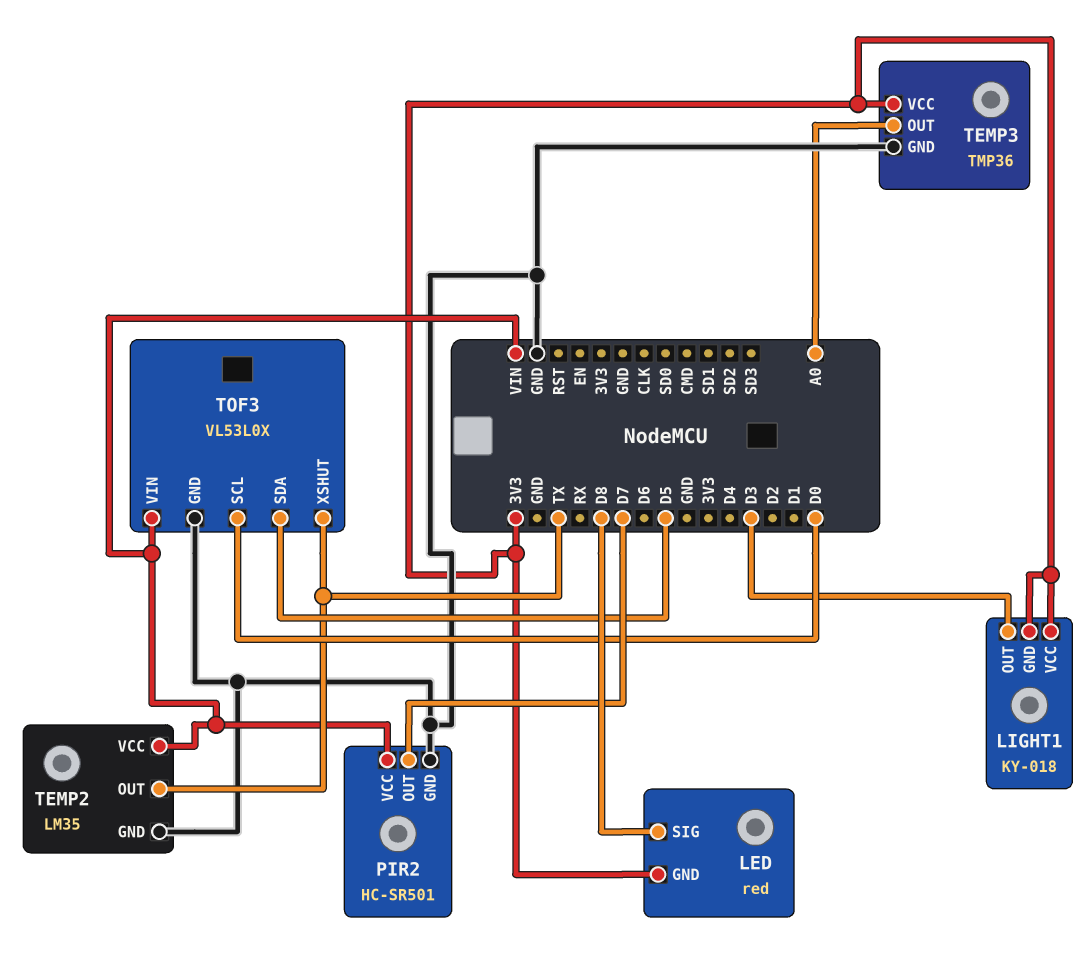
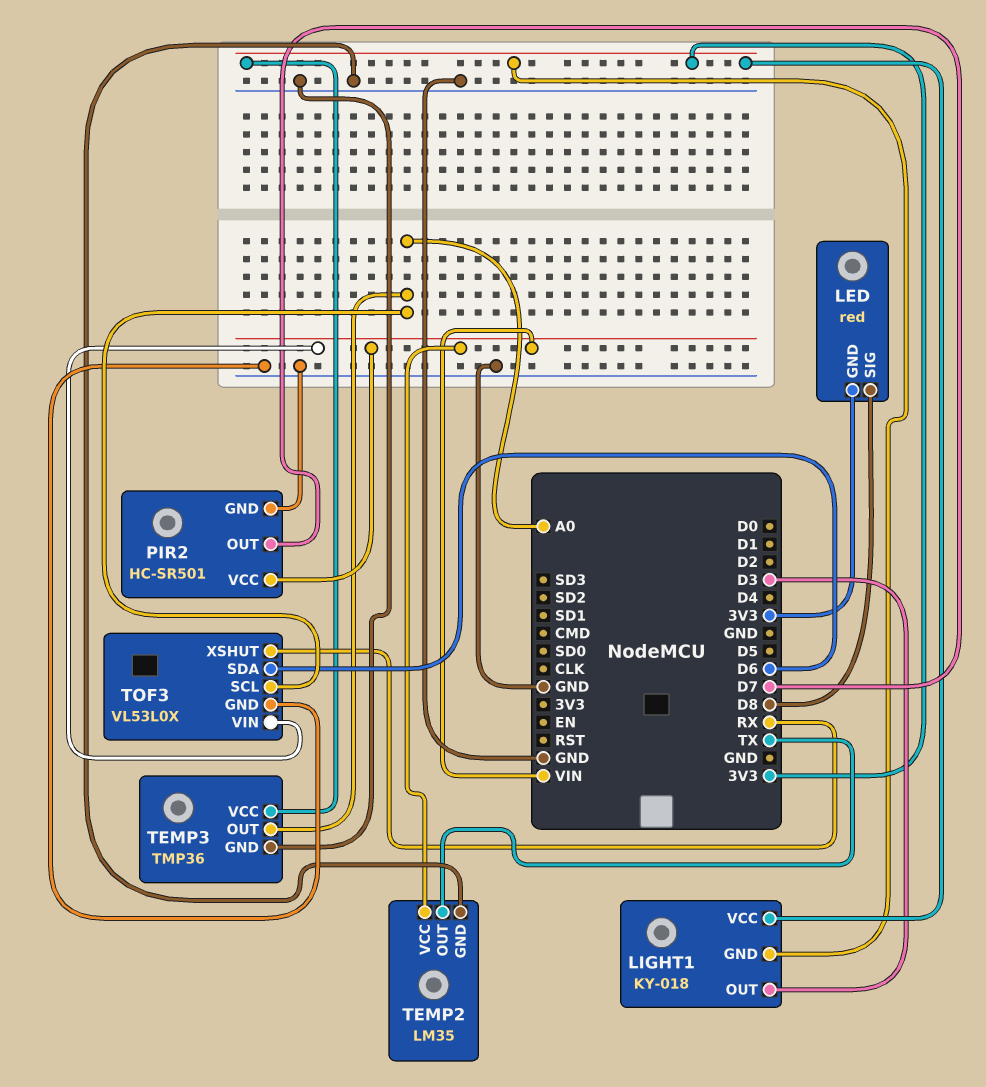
TOF3 pin SCL: D0 -> A0
TOF3 pin SDA: D5 -> D6
TOF3 pin XSHUT: TX -> RX

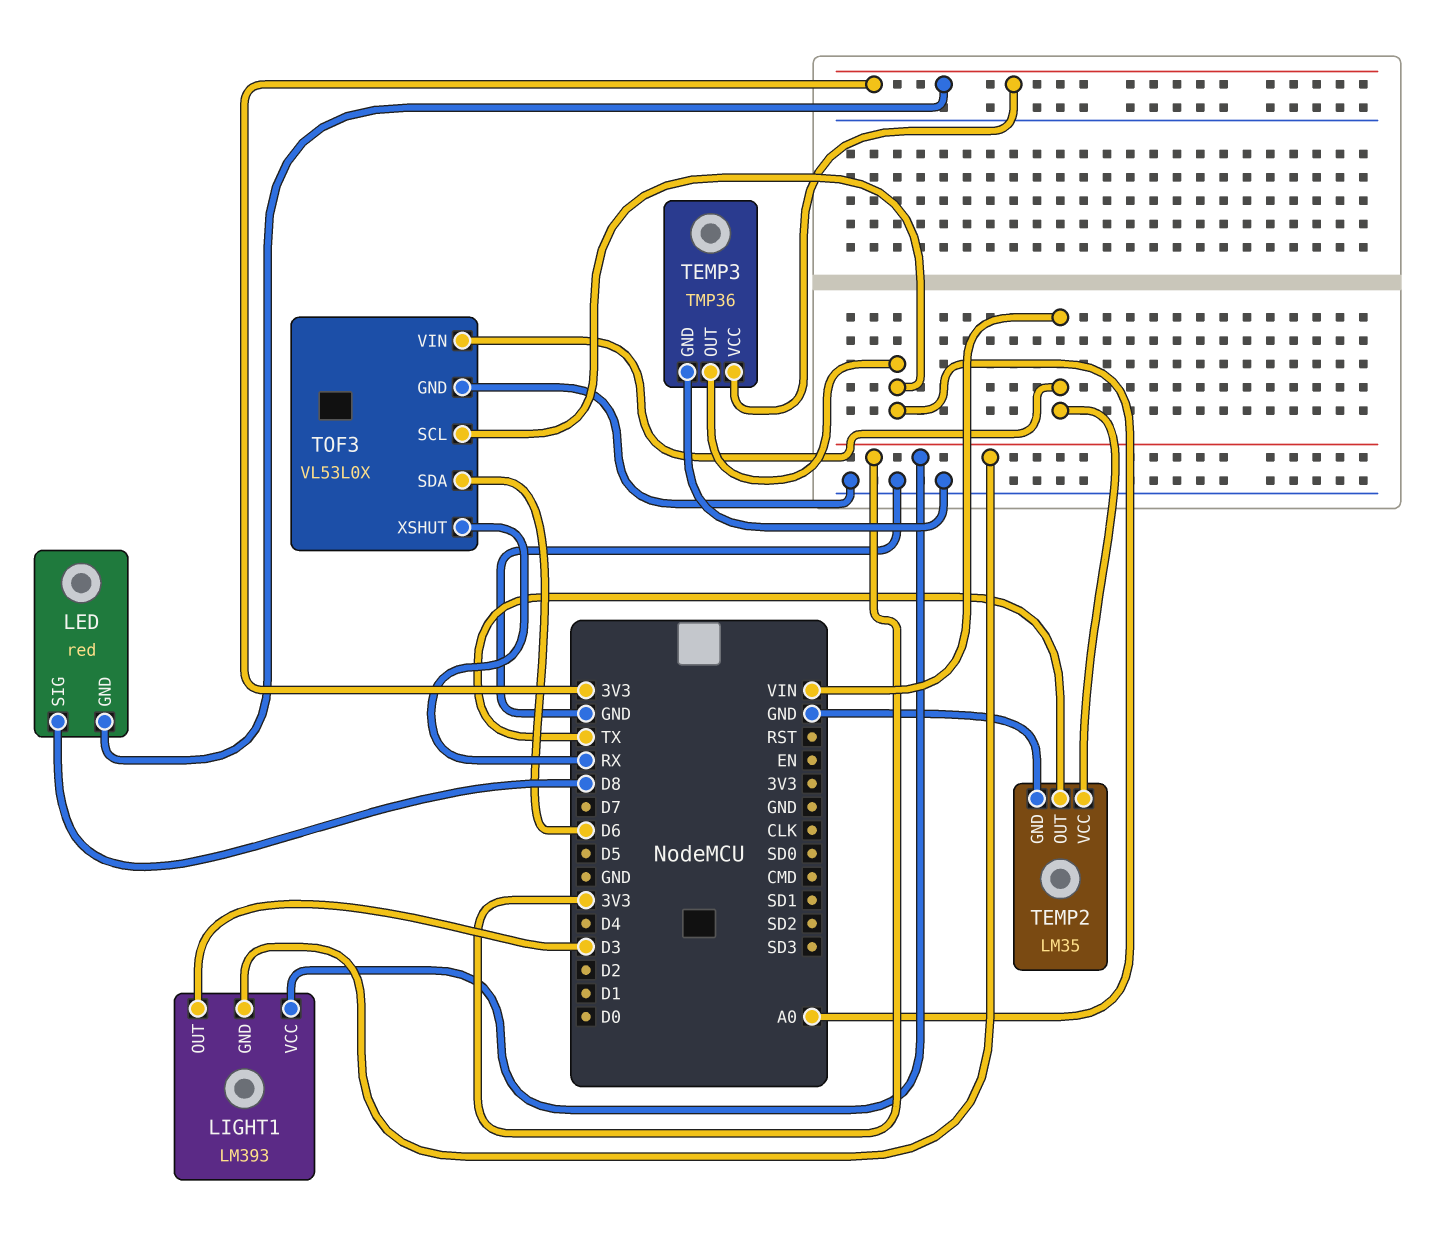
LIGHT1: KY-018 -> LM393
PIR2: HC-SR501 -> none
PIR2 pin GND: GND -> none
PIR2 pin OUT: D7 -> none
PIR2 pin VCC: VIN -> none

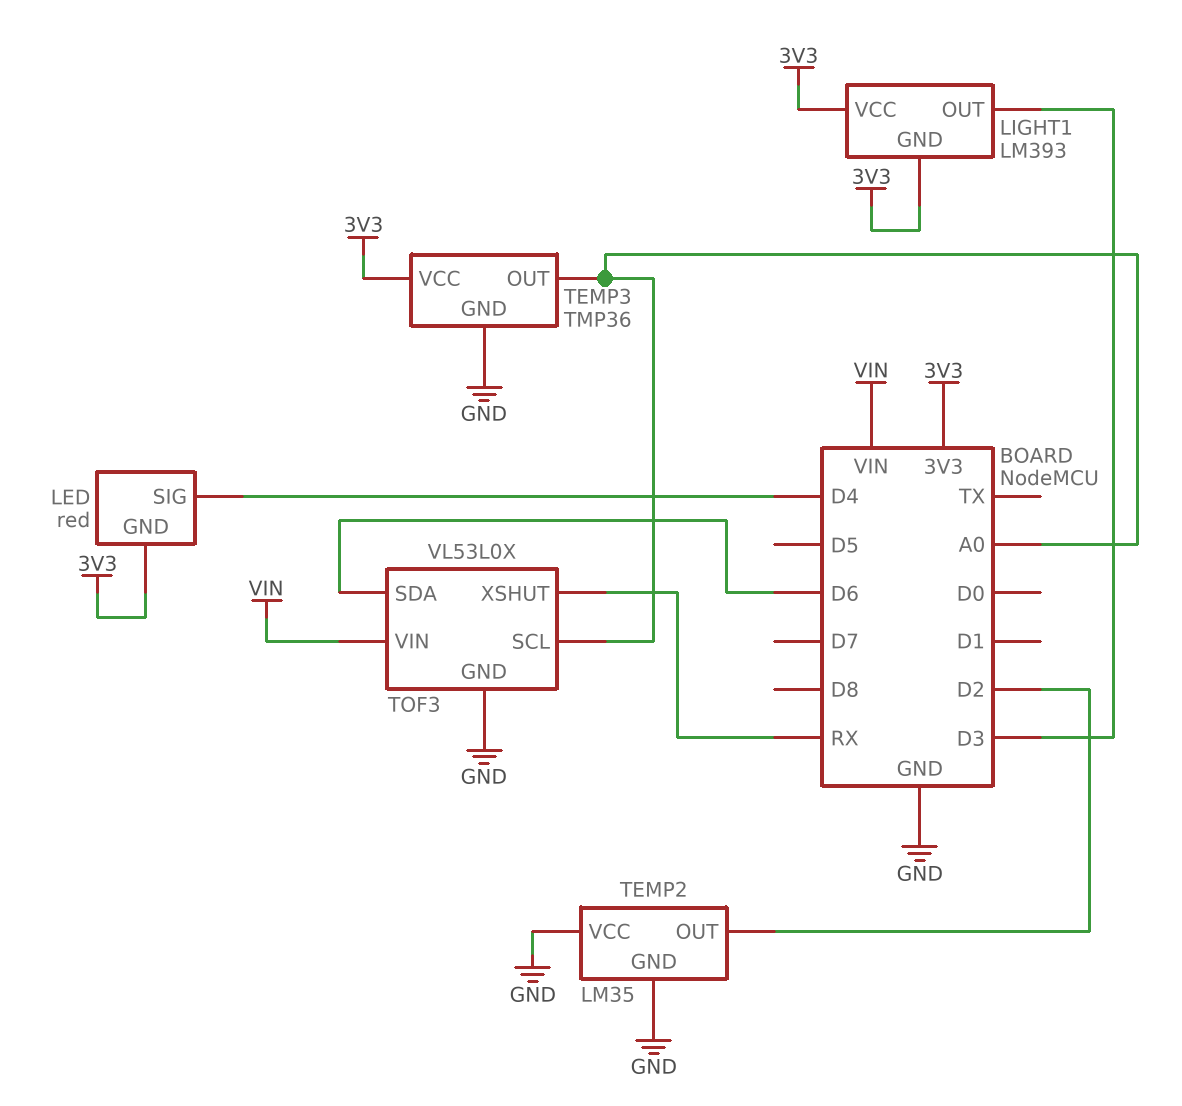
LED pin SIG: D8 -> D4
TEMP2 pin OUT: TX -> D2
TEMP2 pin VCC: VIN -> GND

